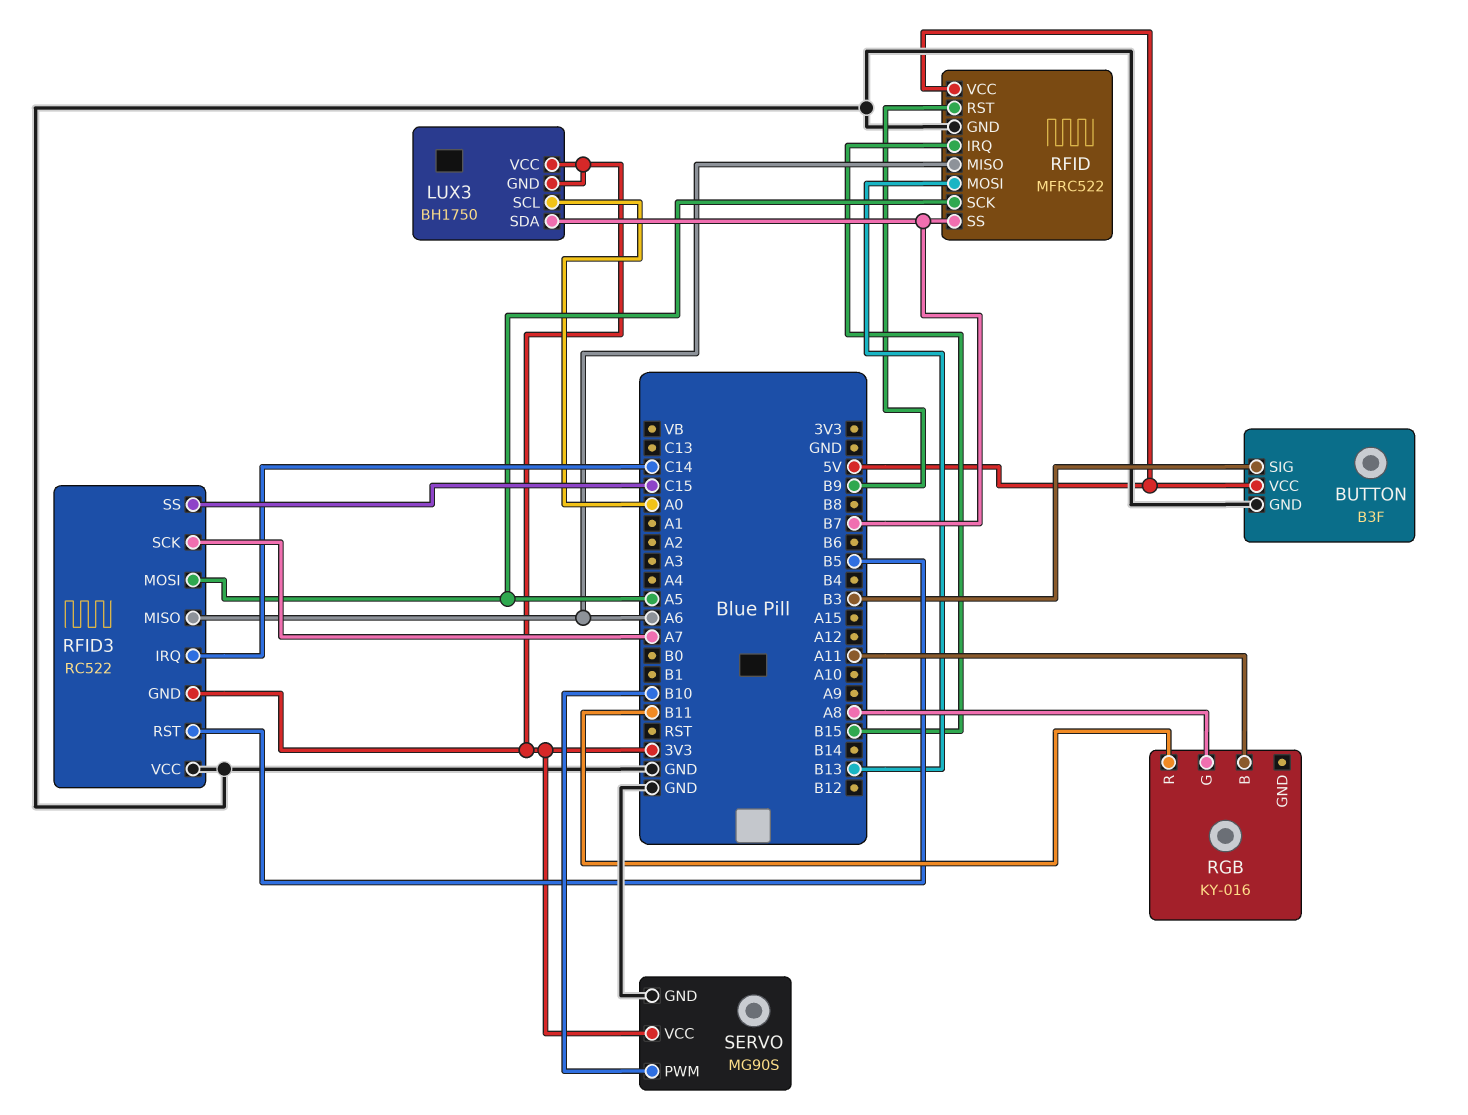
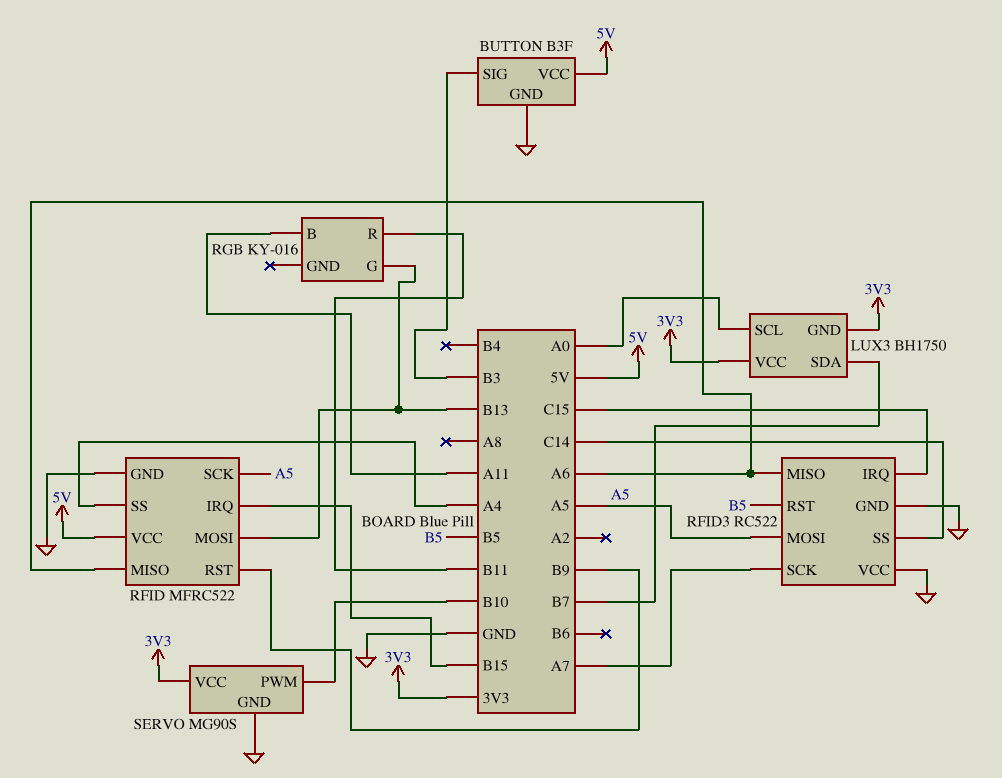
RFID pin SS: B7 -> A4
RFID3 pin GND: 3V3 -> GND
RFID3 pin IRQ: C14 -> C15
RFID3 pin SS: C15 -> C14
RGB pin G: A8 -> B13

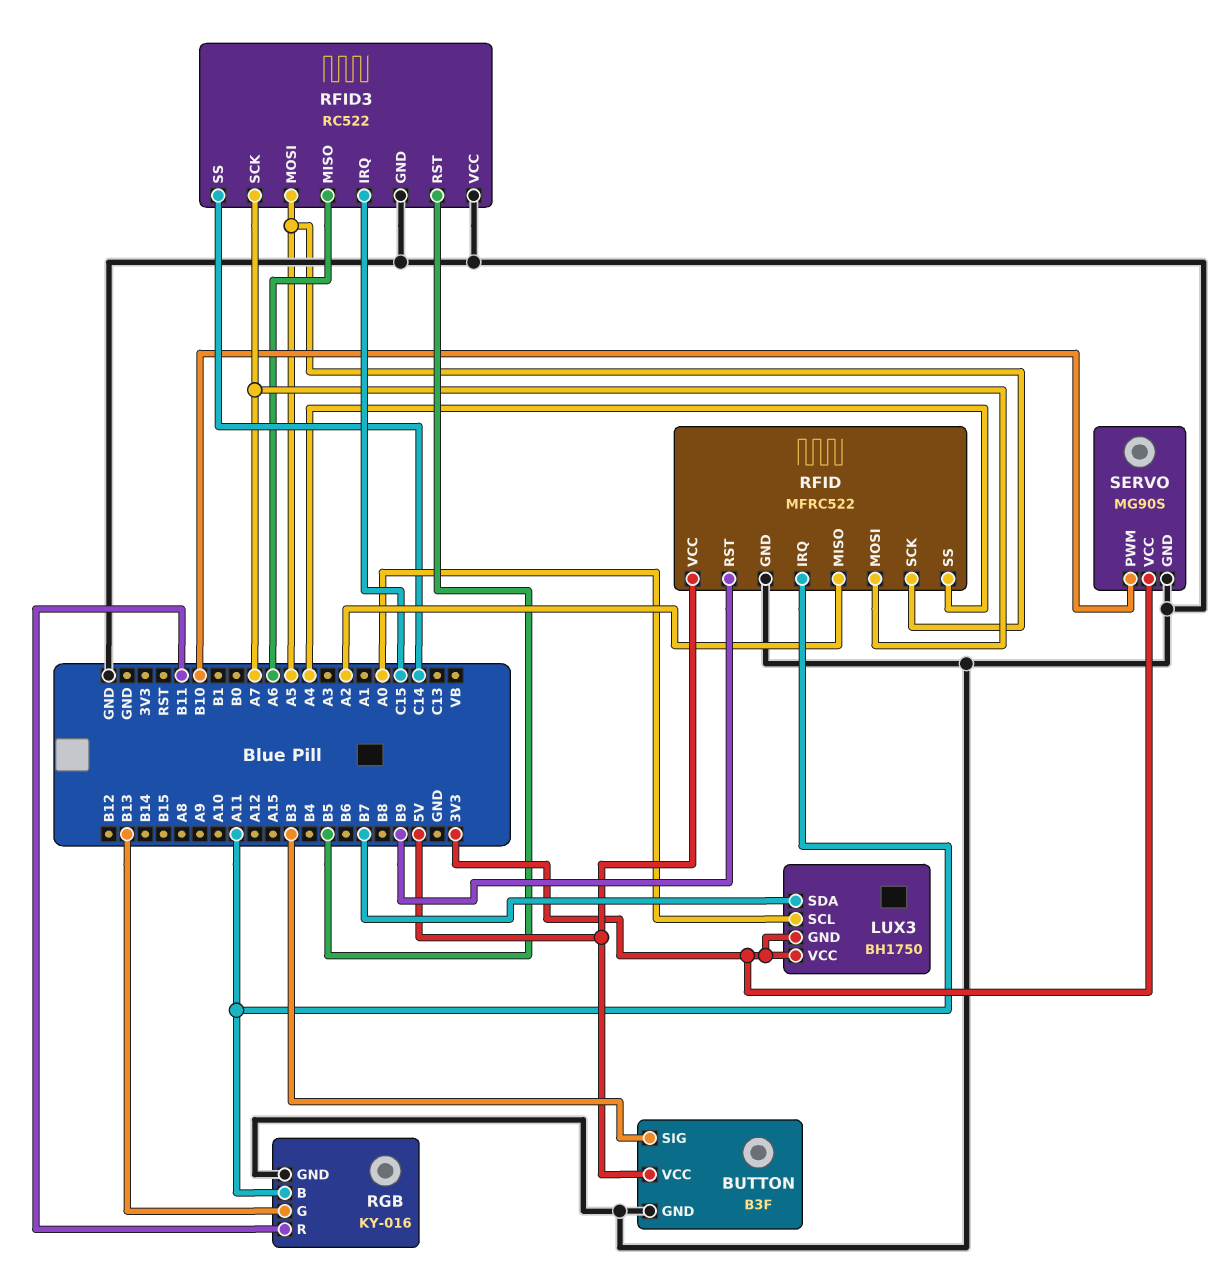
RFID pin IRQ: B15 -> A11
RFID pin MISO: A6 -> A2
RFID pin MOSI: B13 -> A7
RGB pin GND: none -> GND

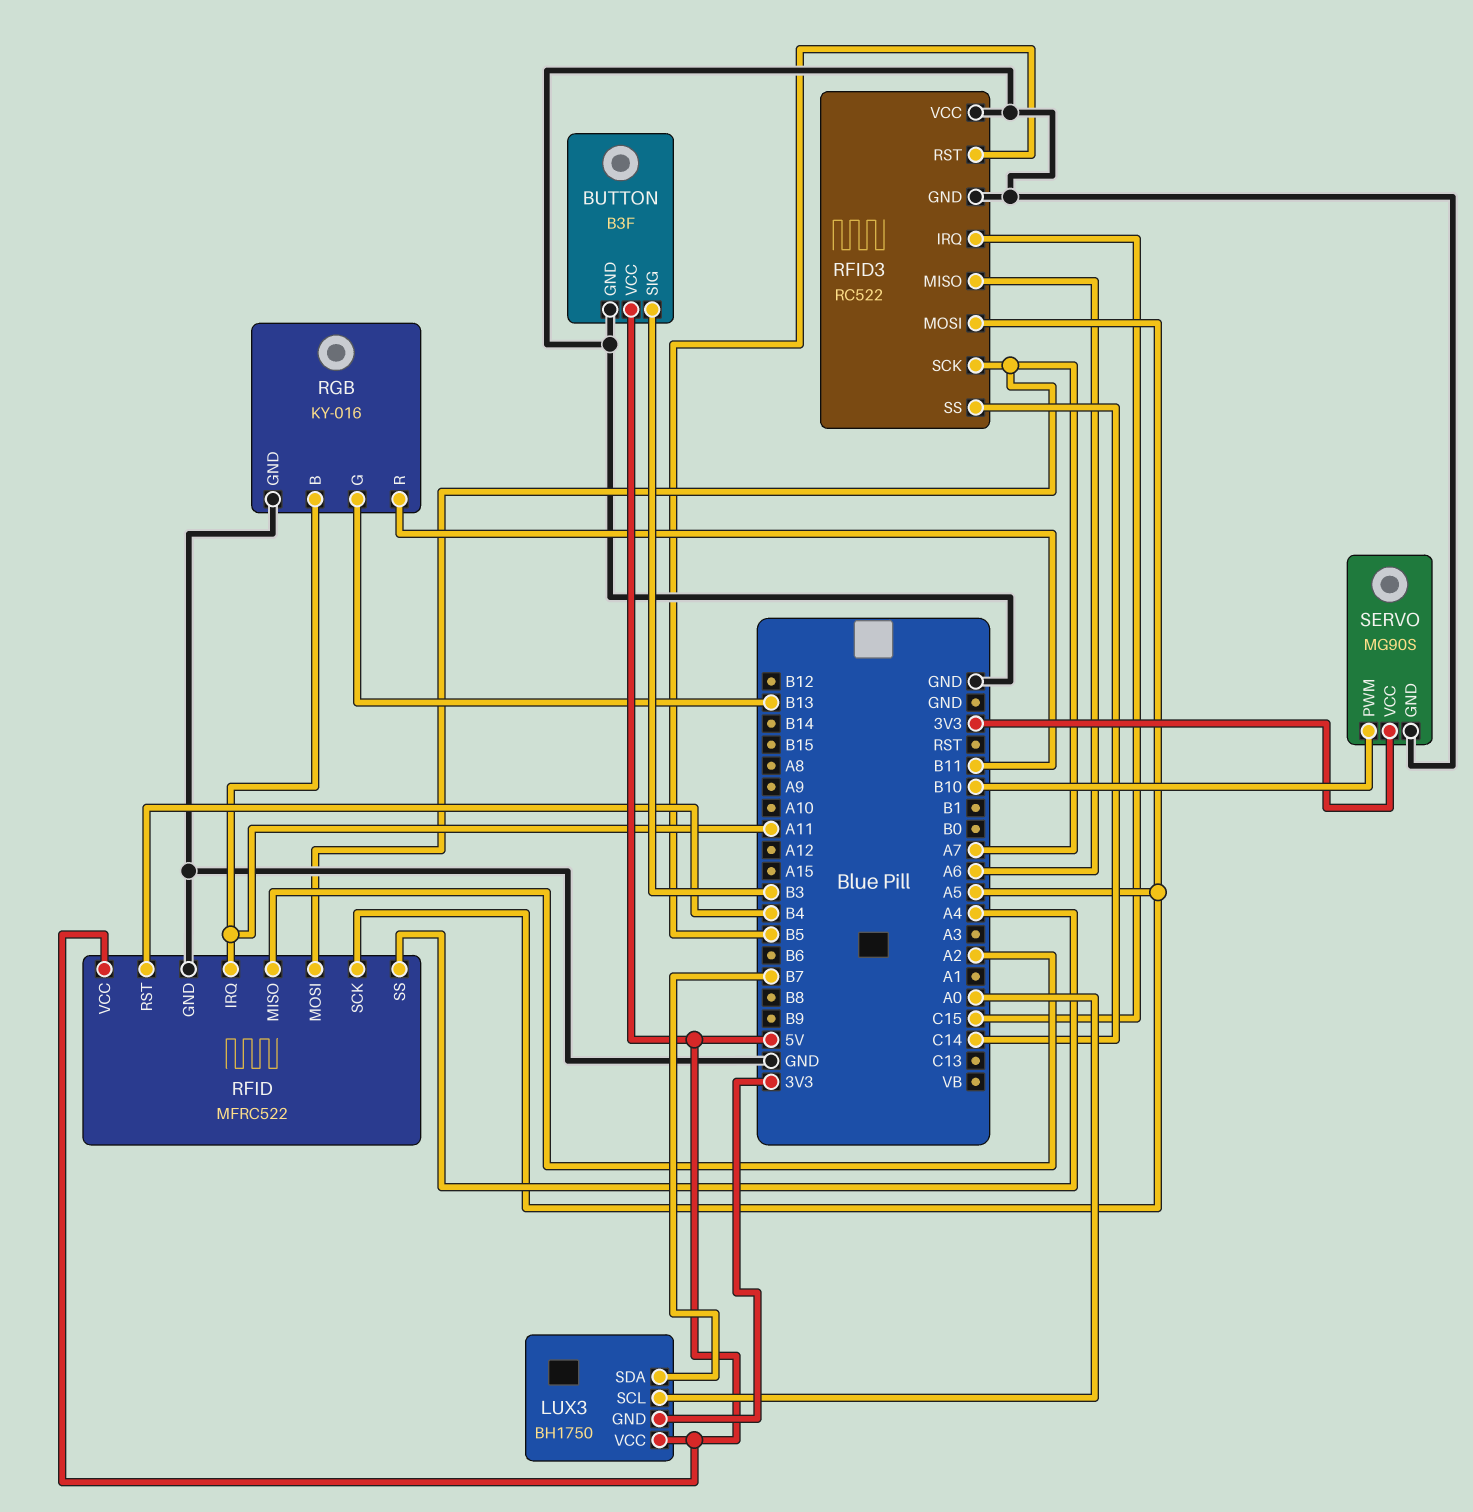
LUX3 pin VCC: 3V3 -> 5V
RFID pin RST: B9 -> B4

